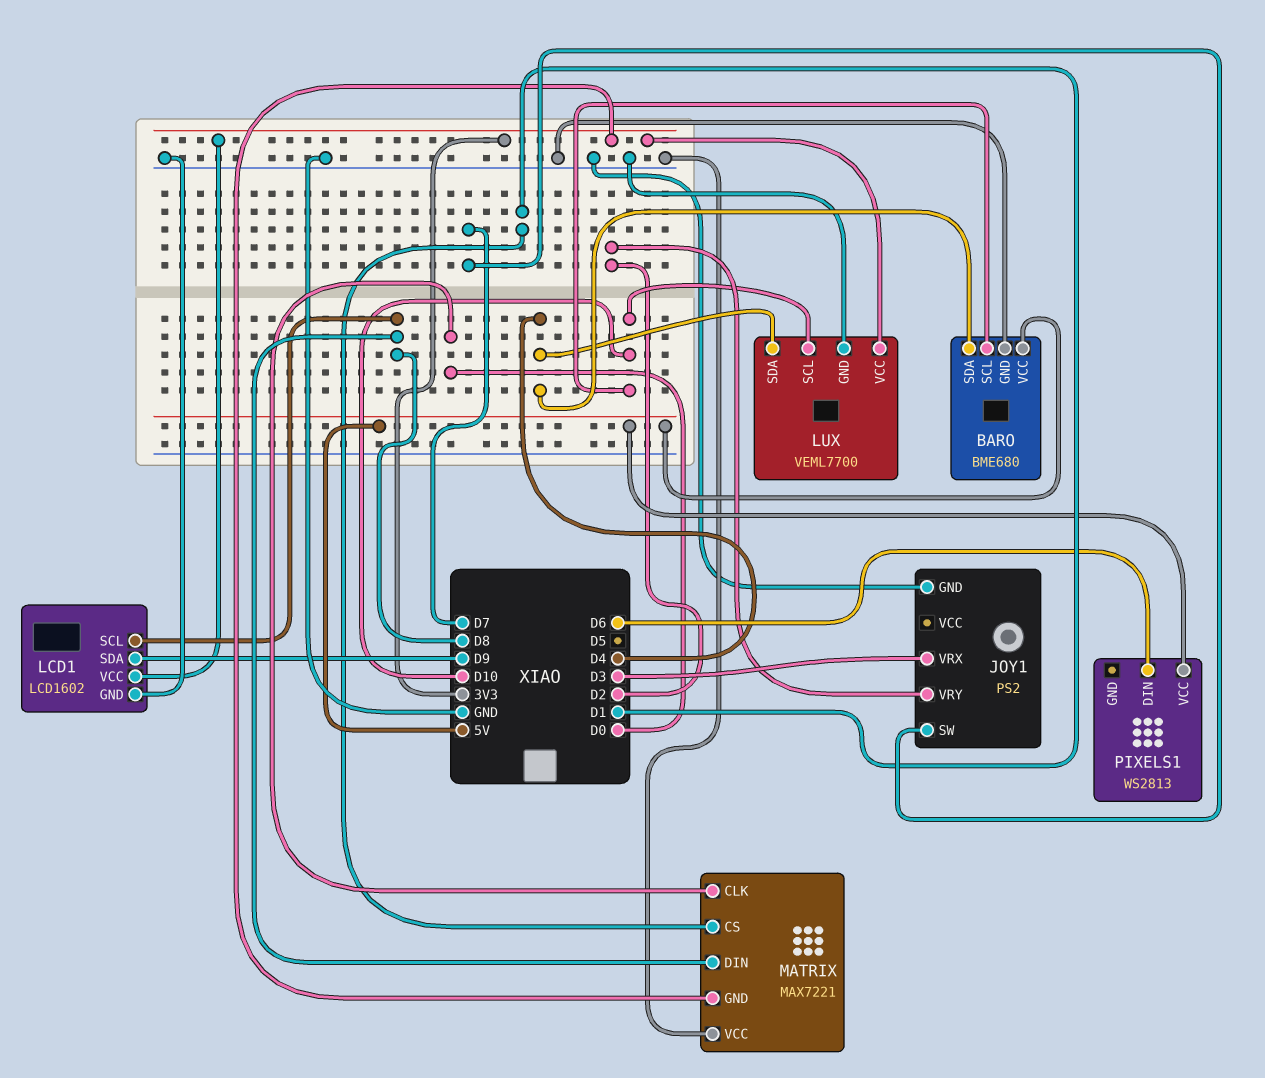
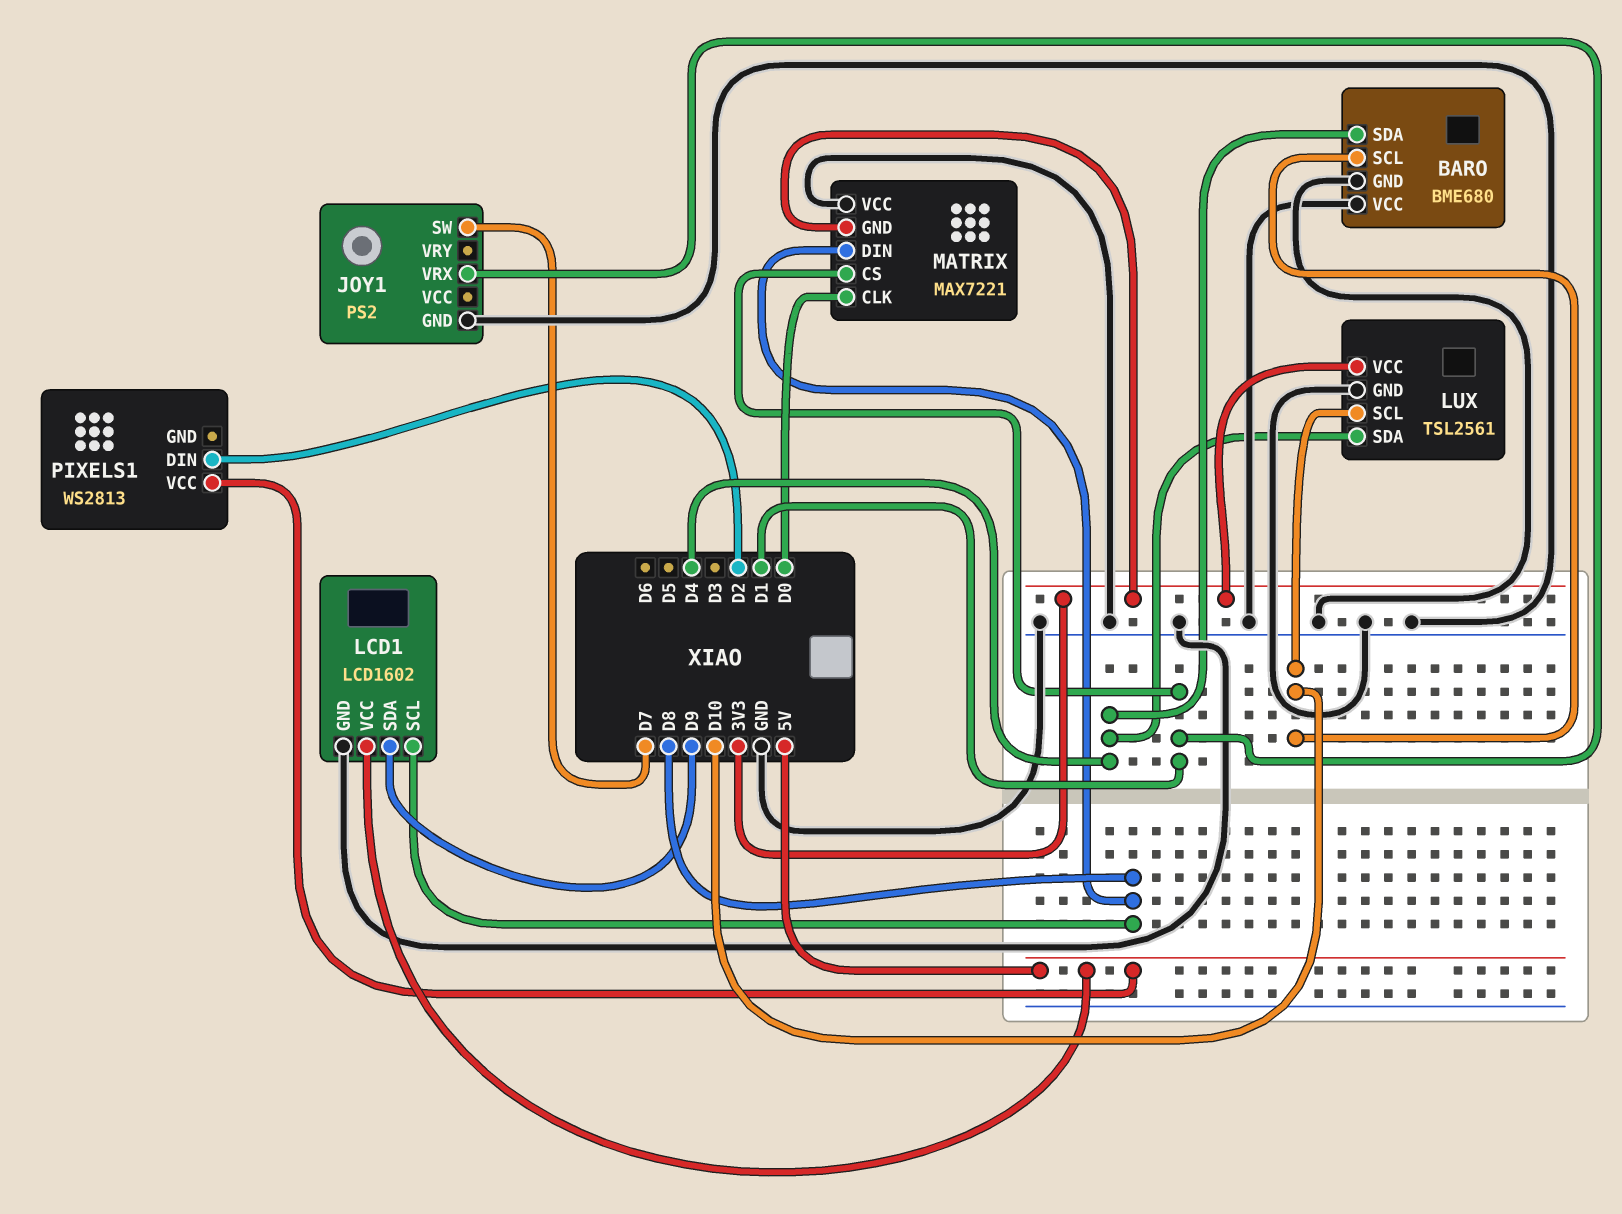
BARO pin VCC: 5V -> GND
JOY1 pin VRX: D3 -> D1
JOY1 pin VRY: D2 -> none
LCD1 pin VCC: 3V3 -> 5V
LUX: VEML7700 -> TSL2561
PIXELS1 pin DIN: D6 -> D2

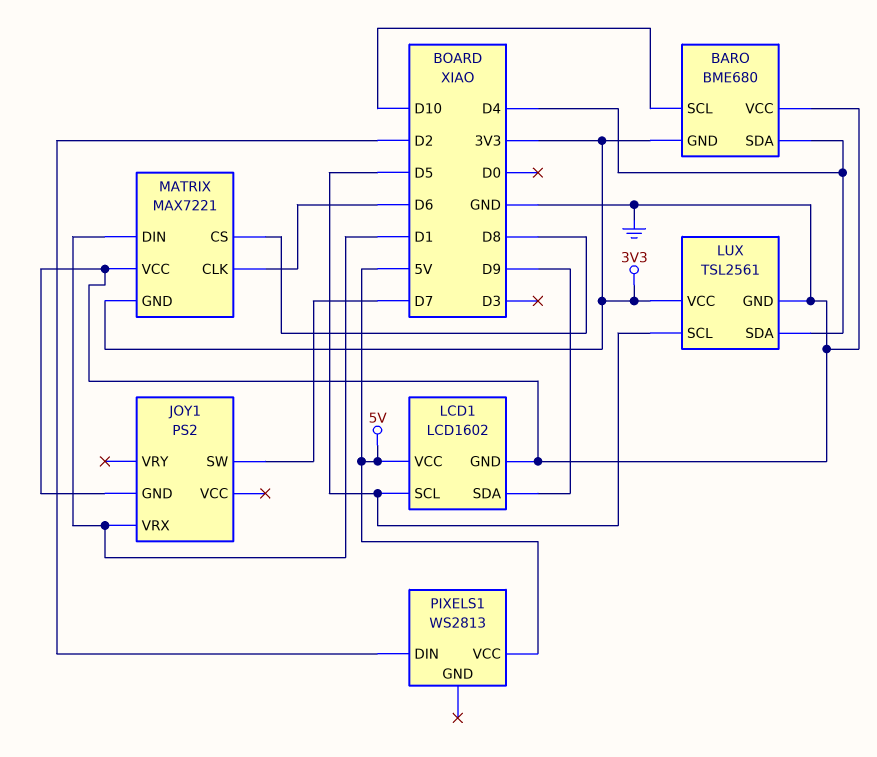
BARO pin GND: GND -> 3V3
LCD1 pin SCL: D8 -> D5
LUX pin SCL: D10 -> D5
MATRIX pin CLK: D0 -> D6
MATRIX pin CS: D1 -> D8
MATRIX pin DIN: D8 -> D1

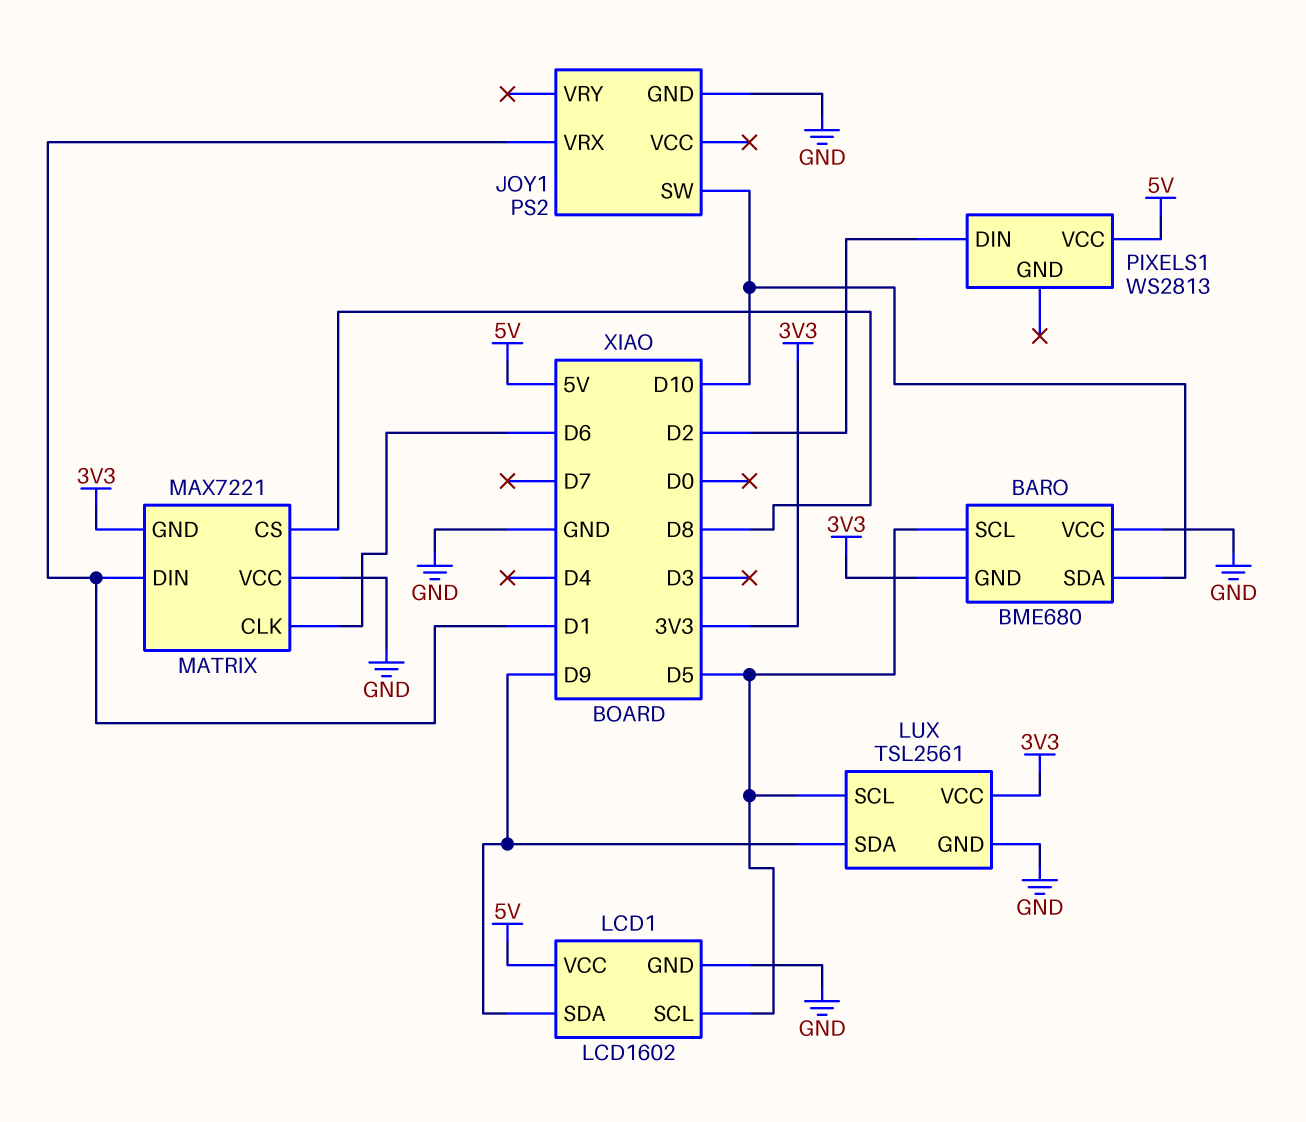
BARO pin SCL: D10 -> D5
BARO pin SDA: D4 -> D10
JOY1 pin SW: D7 -> D10
LUX pin SDA: D4 -> D9

